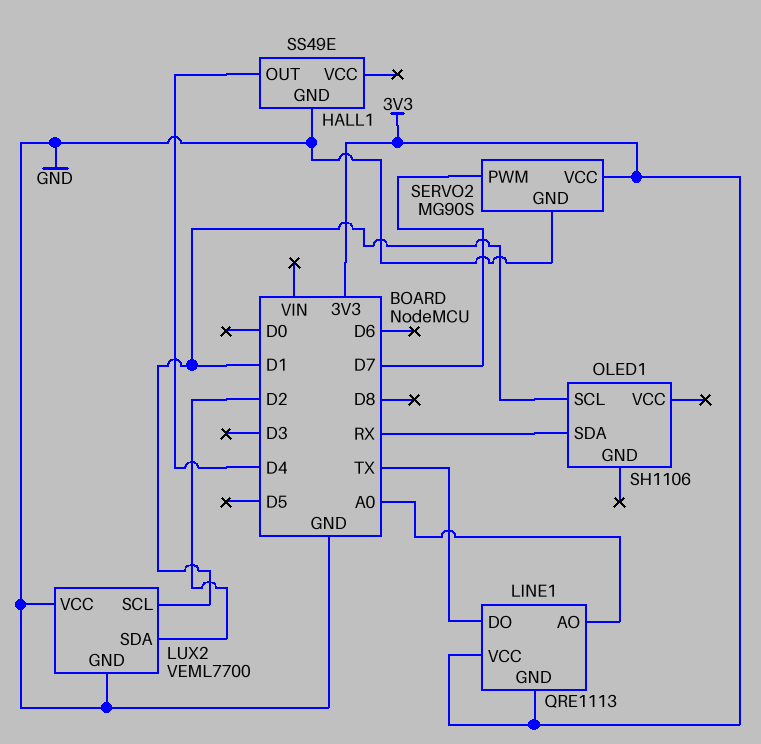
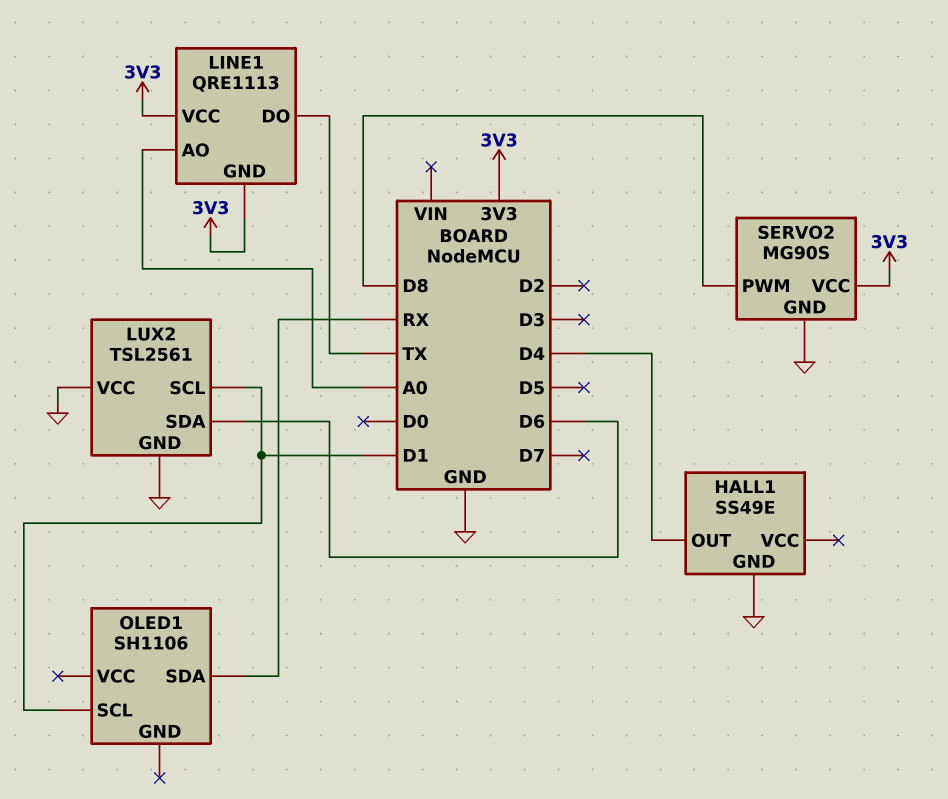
LUX2: VEML7700 -> TSL2561
LUX2 pin SDA: D2 -> D6
SERVO2 pin PWM: D7 -> D8

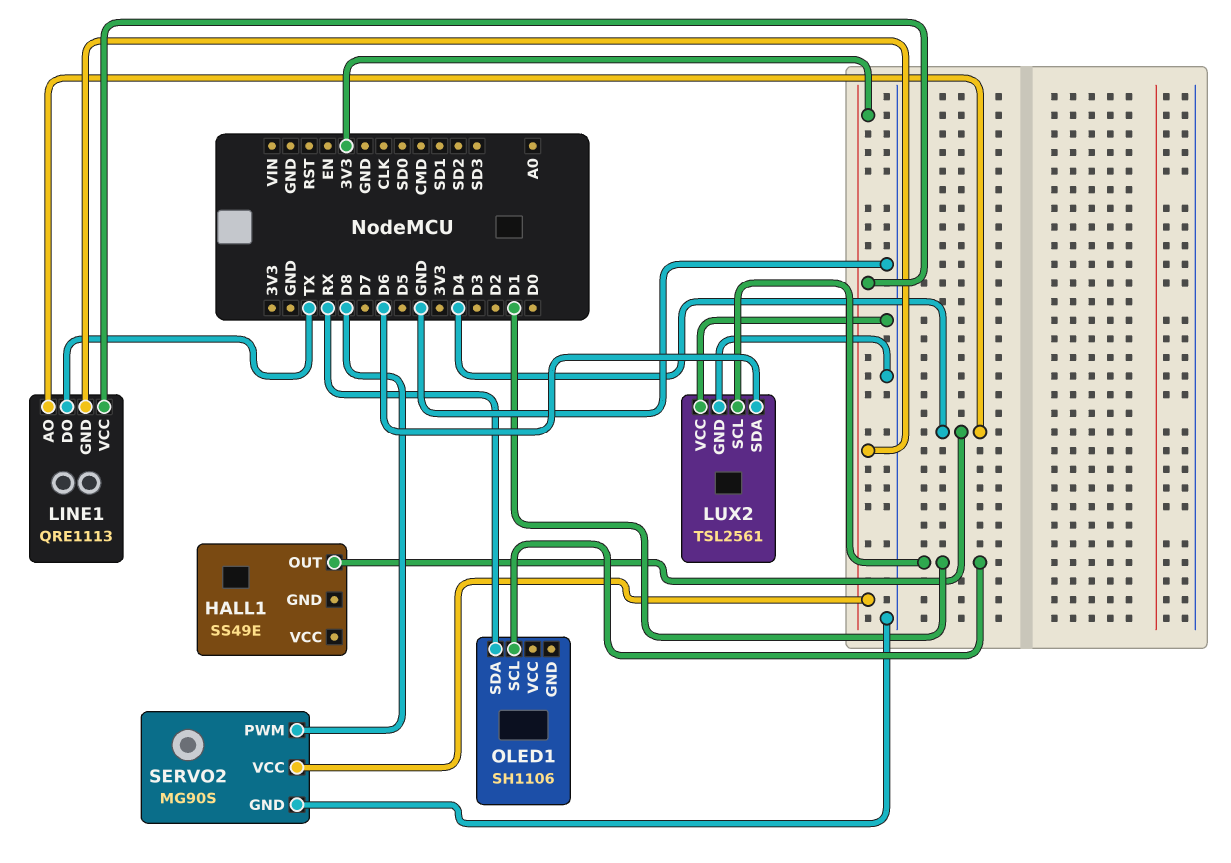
HALL1 pin GND: GND -> none
LINE1 pin AO: A0 -> D4

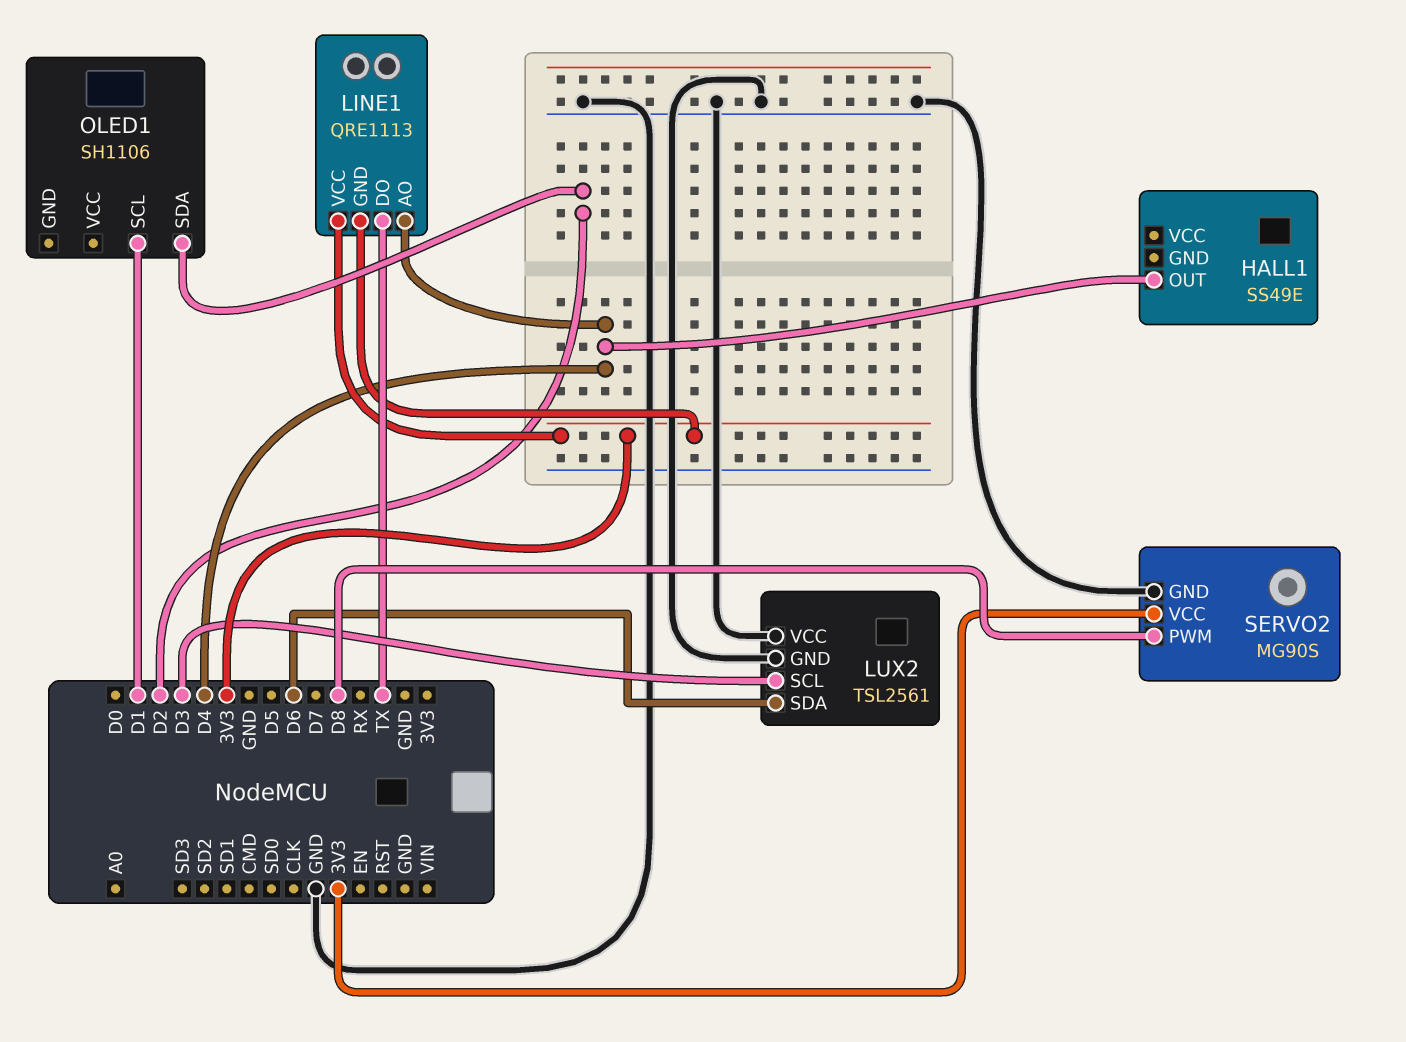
LUX2 pin SCL: D1 -> D3
OLED1 pin SDA: RX -> D2

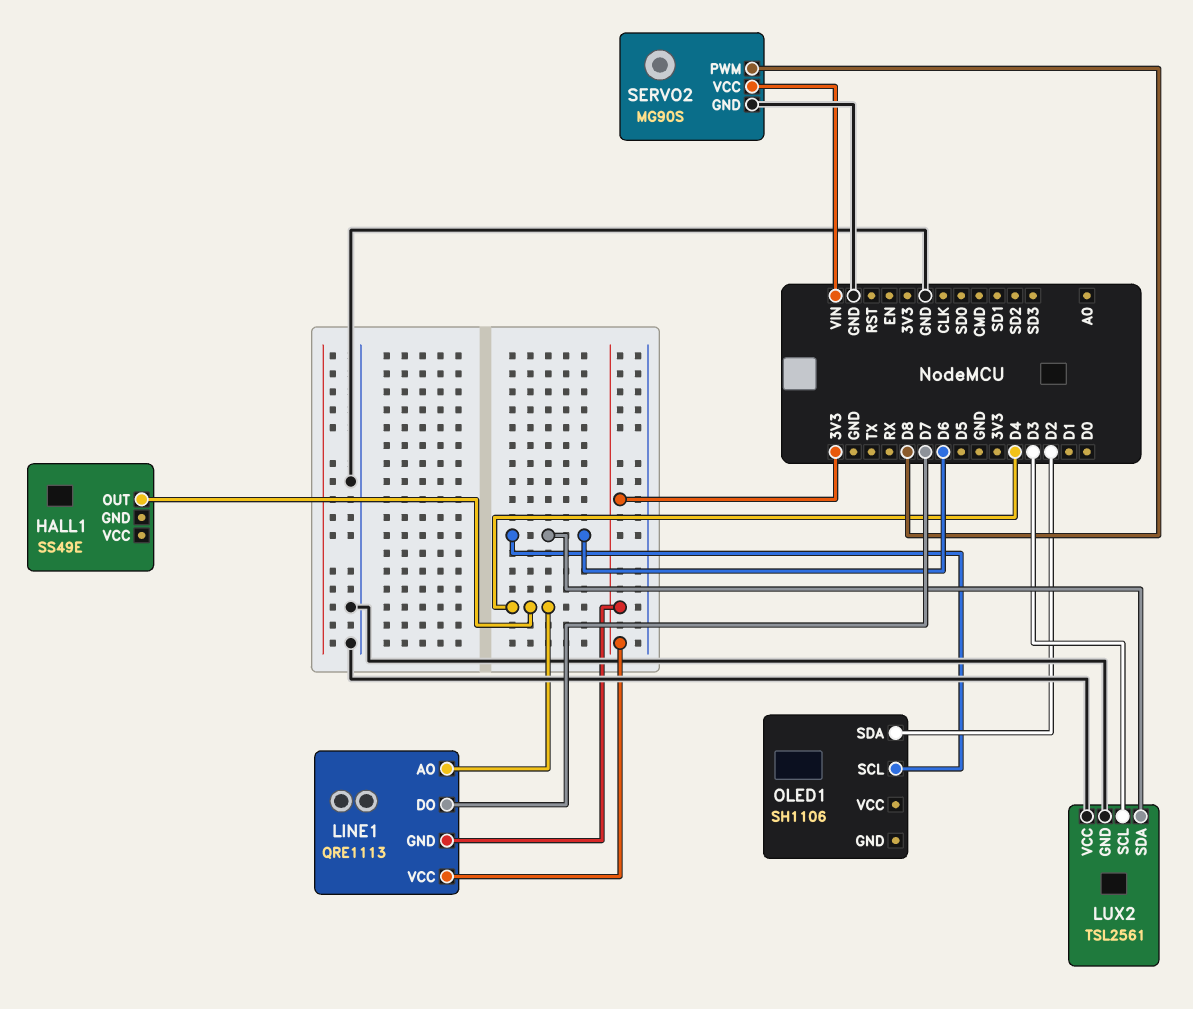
LINE1 pin DO: TX -> D7
OLED1 pin SCL: D1 -> D6
SERVO2 pin VCC: 3V3 -> VIN

